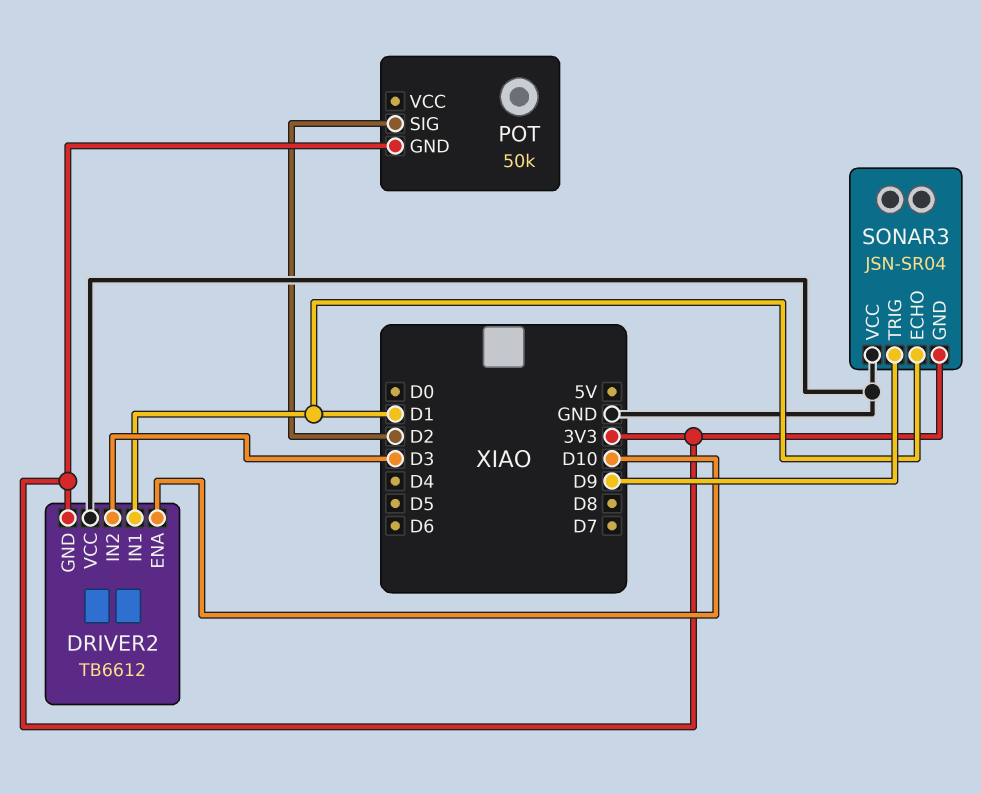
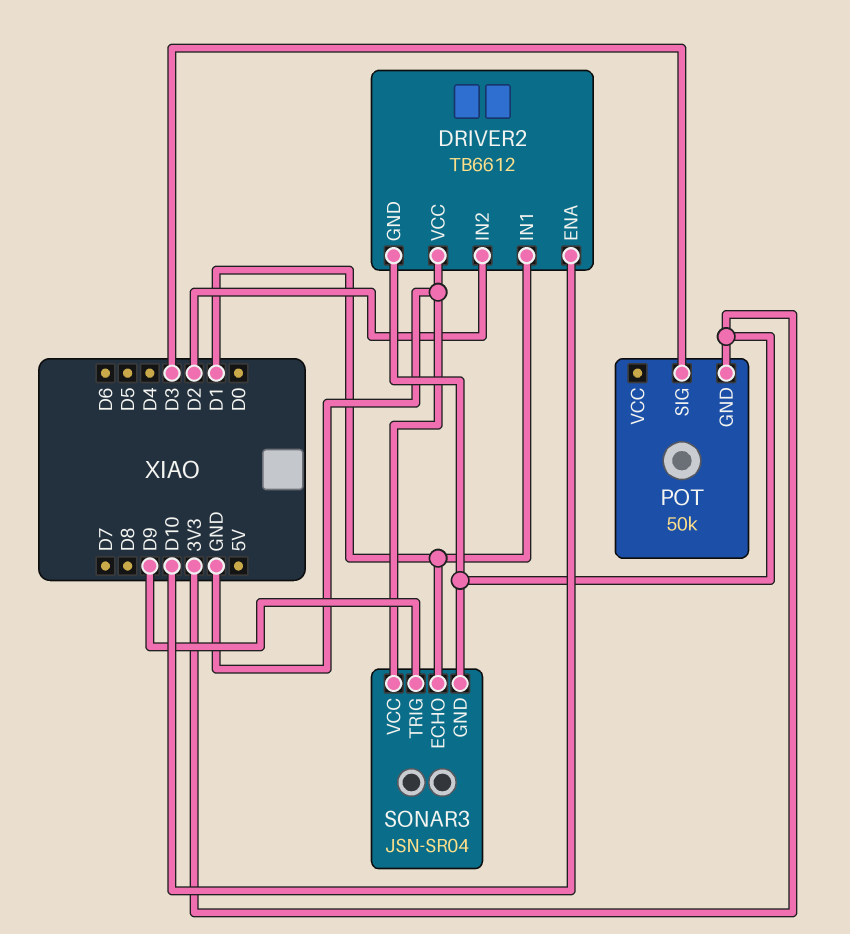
DRIVER2 pin IN2: D3 -> D2
POT pin SIG: D2 -> D3

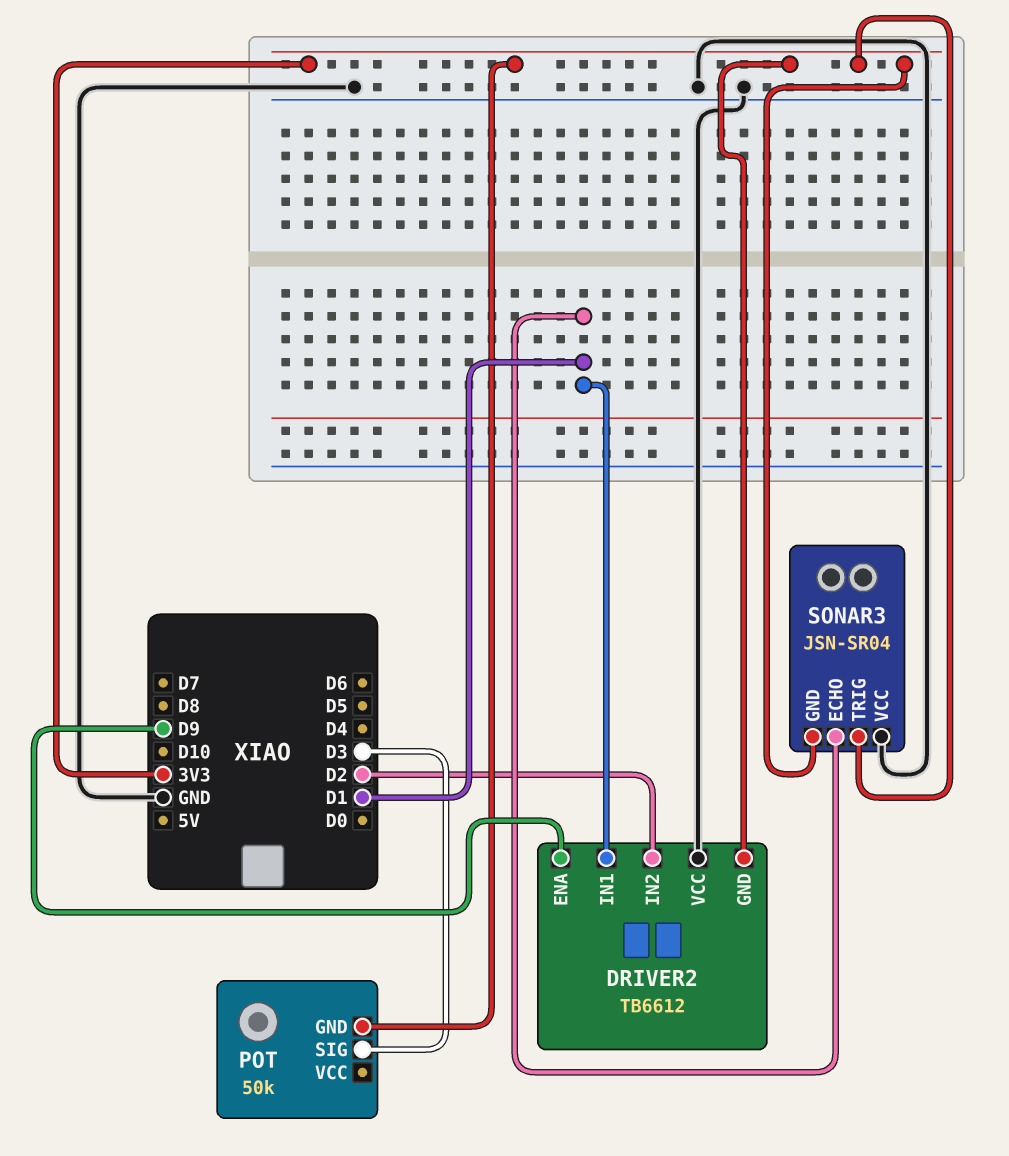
DRIVER2 pin ENA: D10 -> D9
SONAR3 pin TRIG: D9 -> 3V3

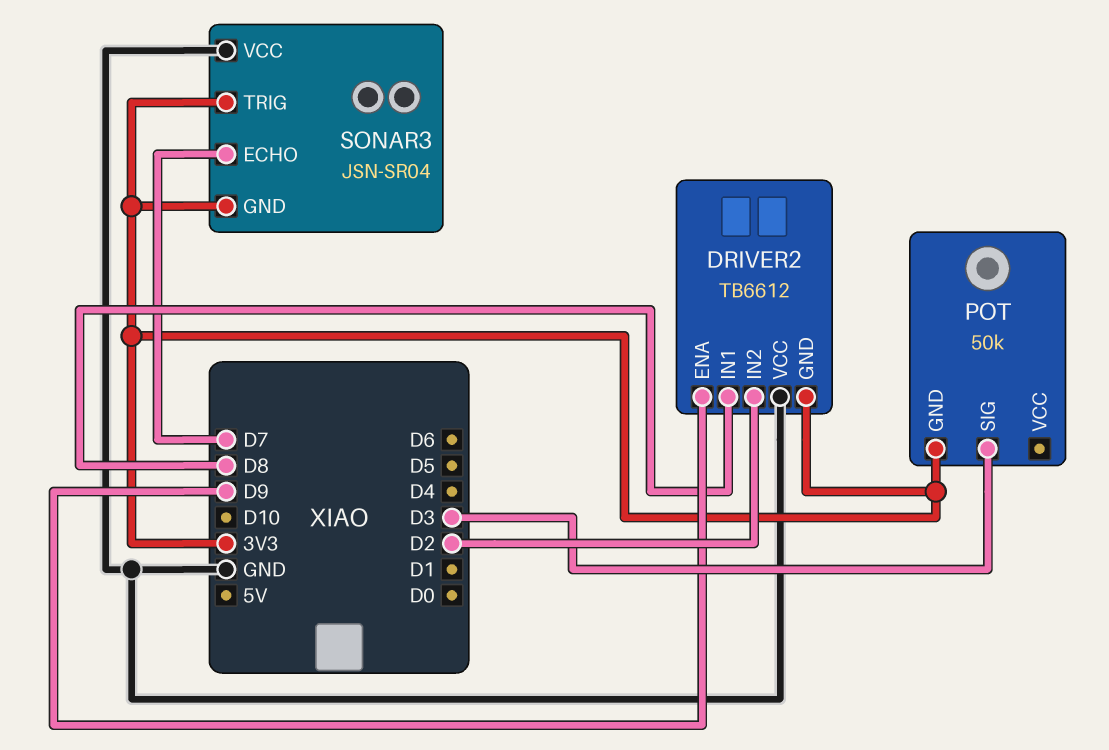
DRIVER2 pin IN1: D1 -> D8
SONAR3 pin ECHO: D1 -> D7

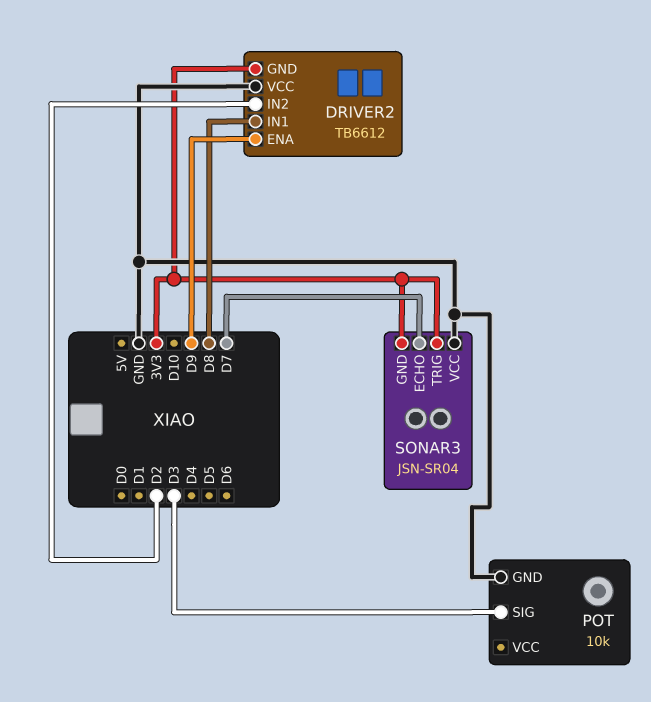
POT: 50k -> 10k
POT pin GND: 3V3 -> GND

